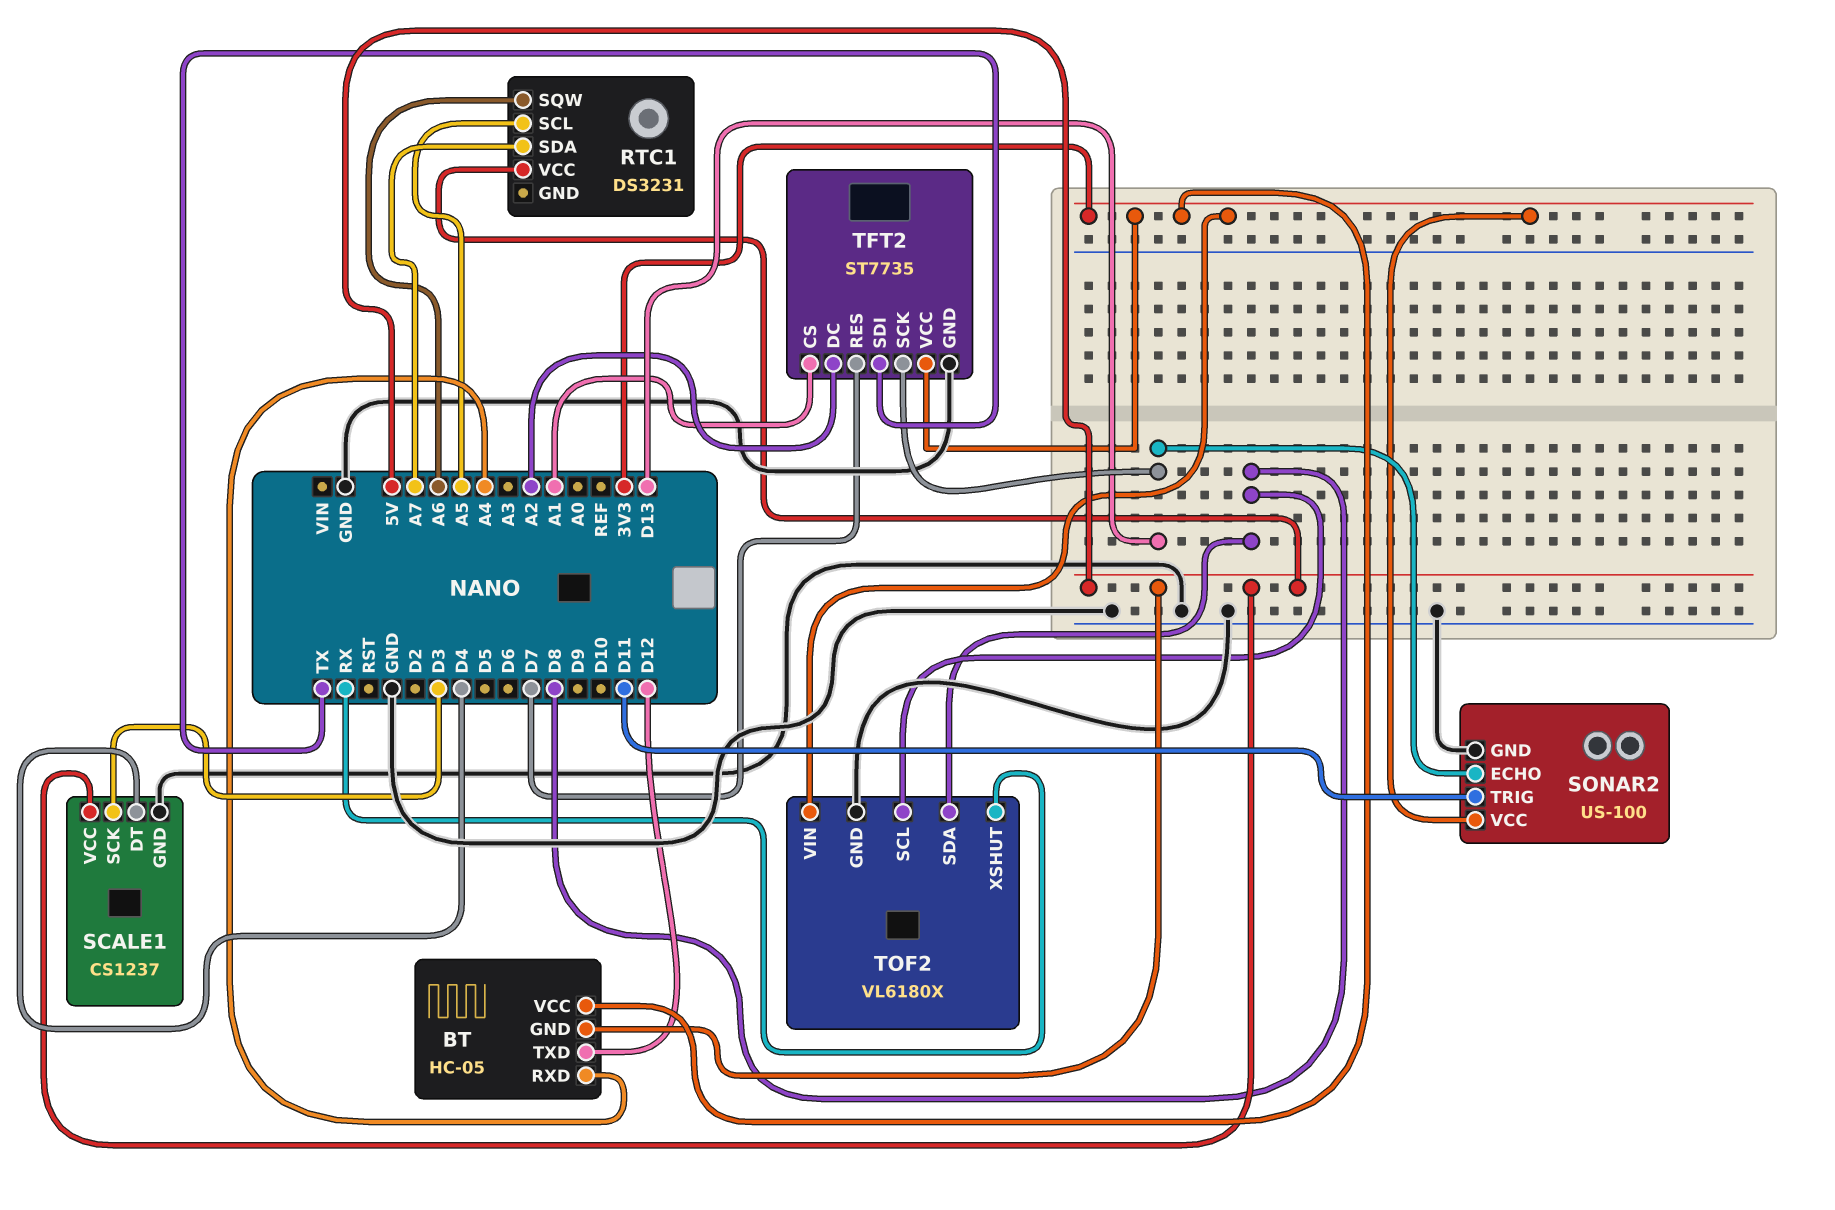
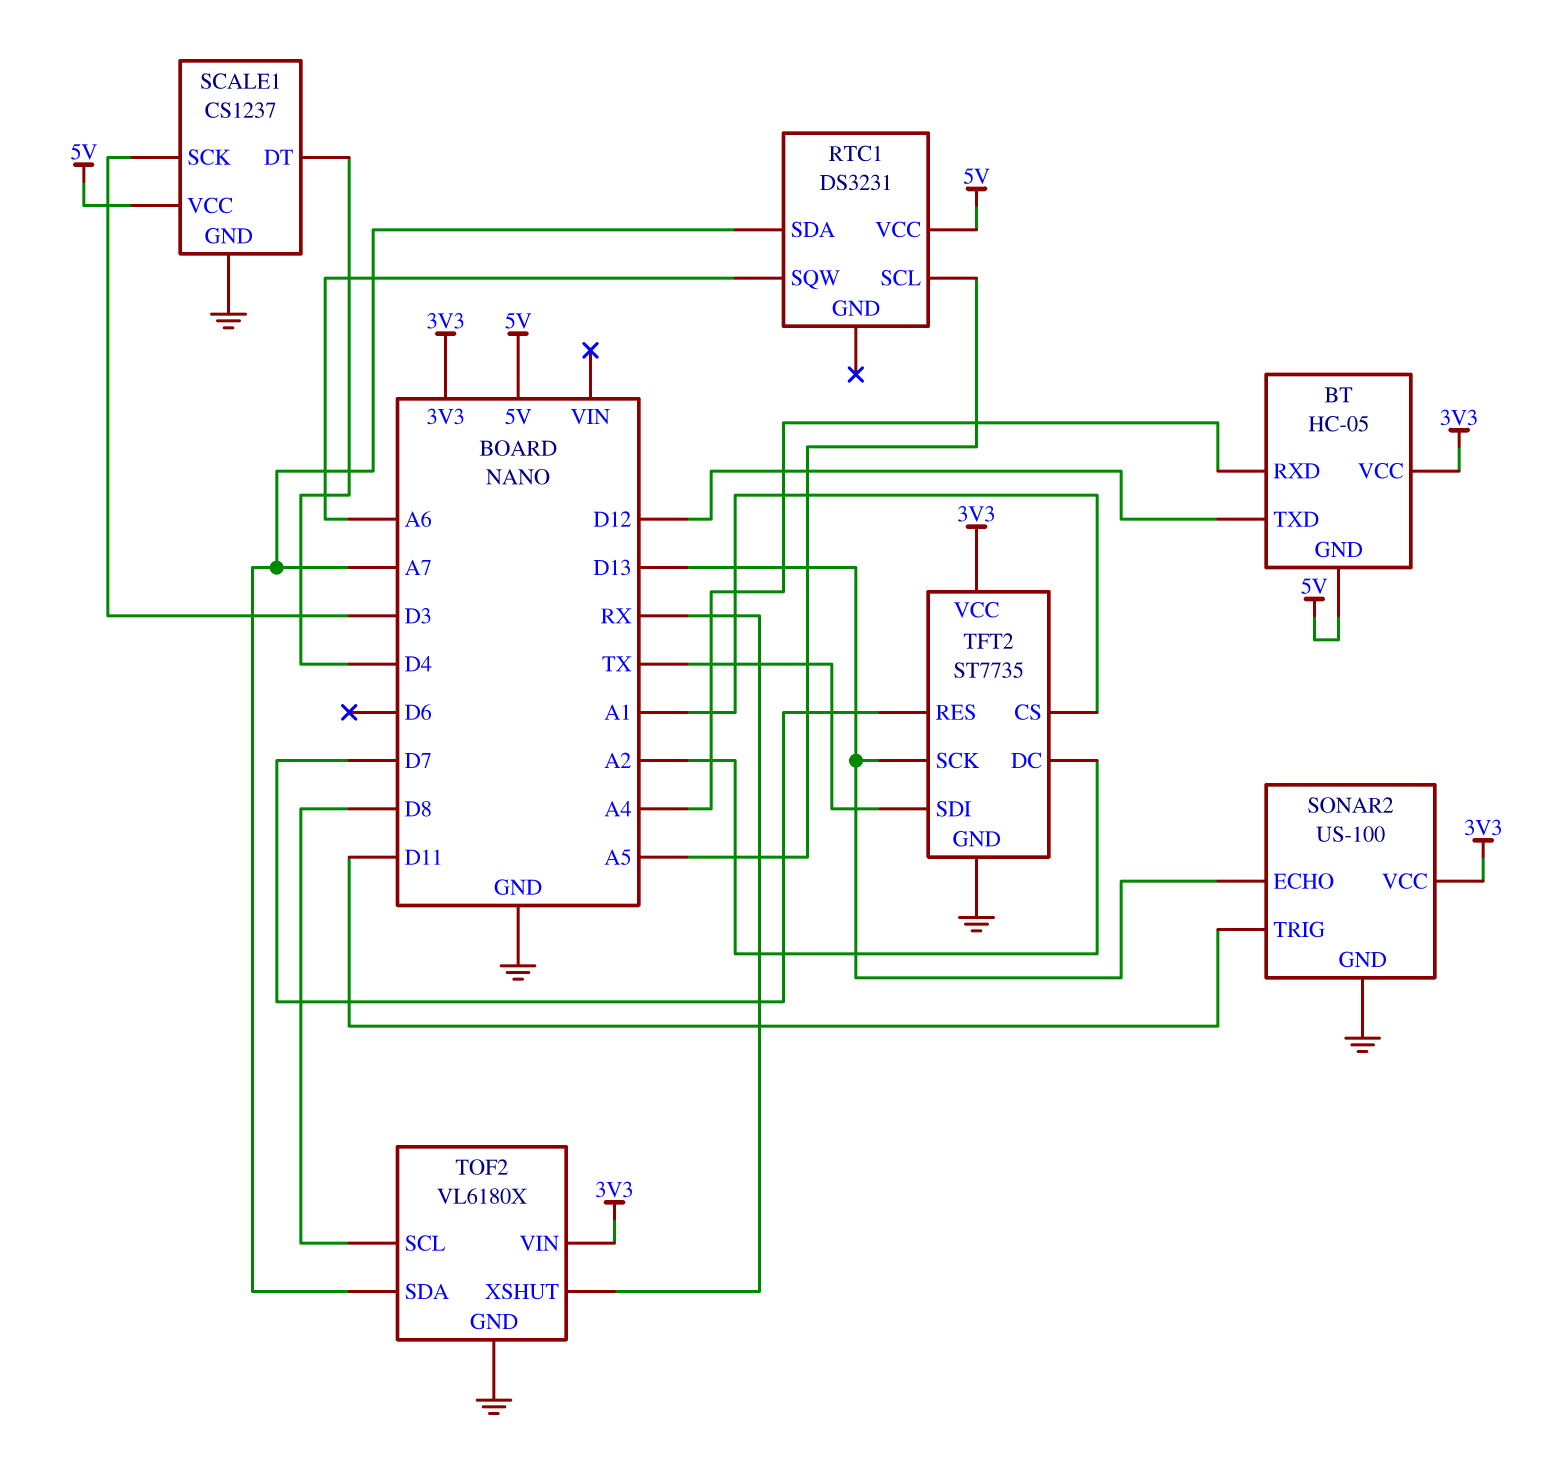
TOF2 pin SDA: D8 -> A7

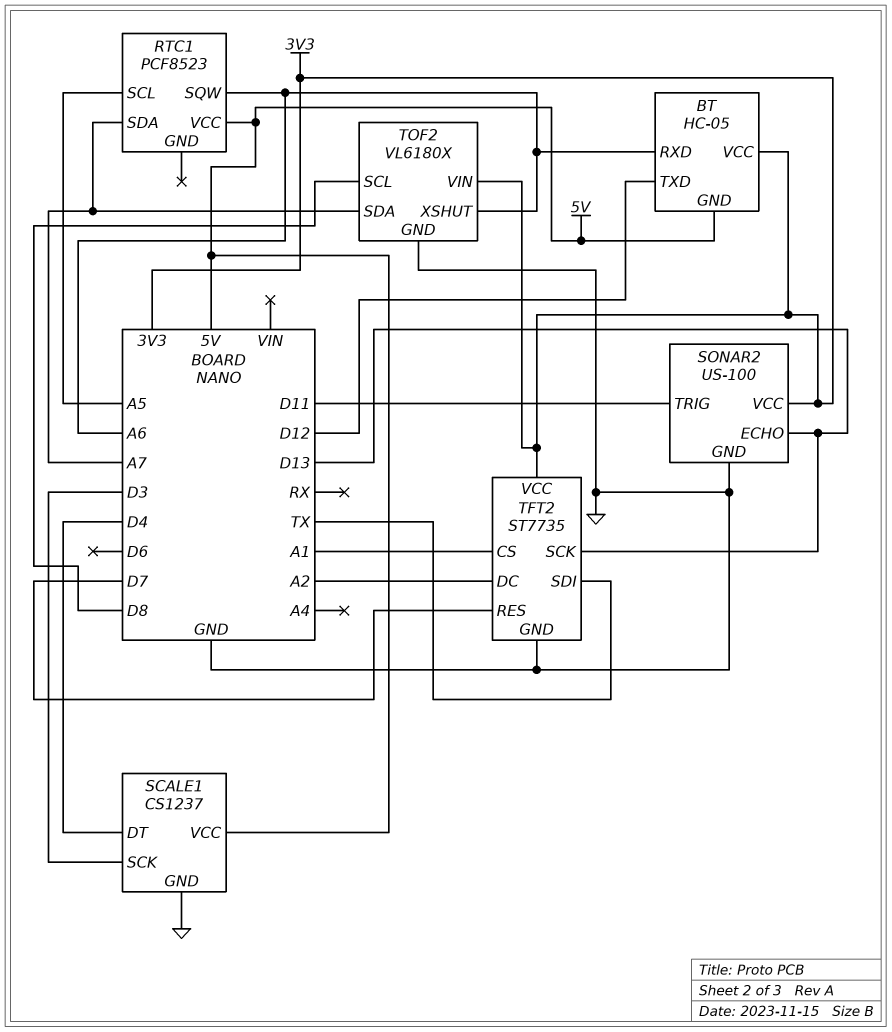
BT pin RXD: A4 -> A6
RTC1: DS3231 -> PCF8523
TOF2 pin XSHUT: RX -> A6

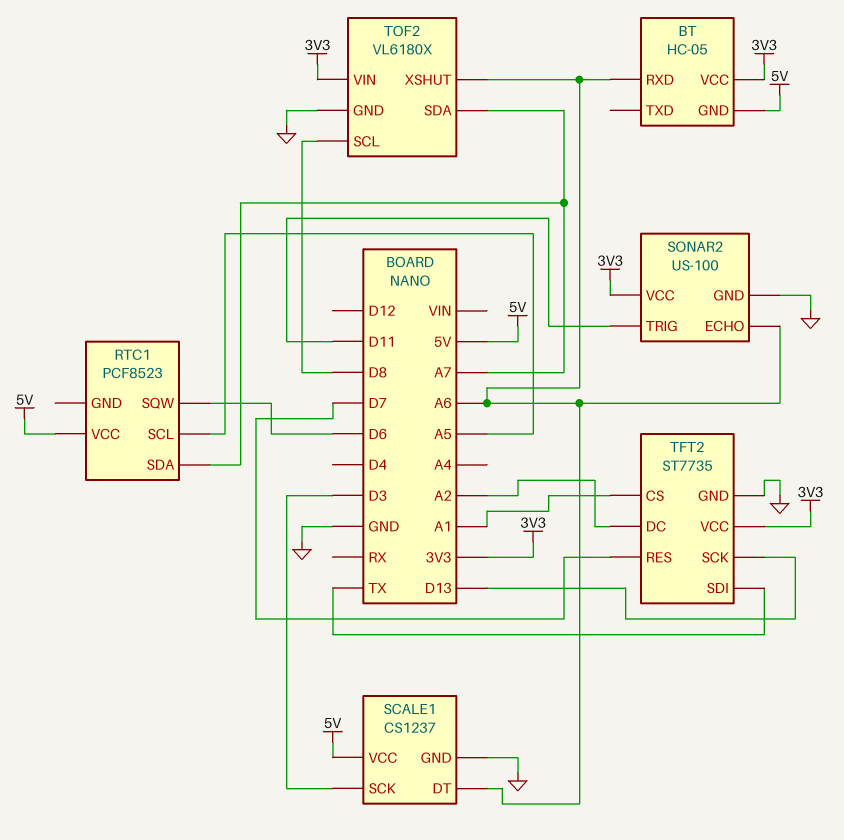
BT pin TXD: D12 -> none
RTC1 pin SQW: A6 -> D6
SCALE1 pin DT: D4 -> A6
SONAR2 pin ECHO: D13 -> A6

